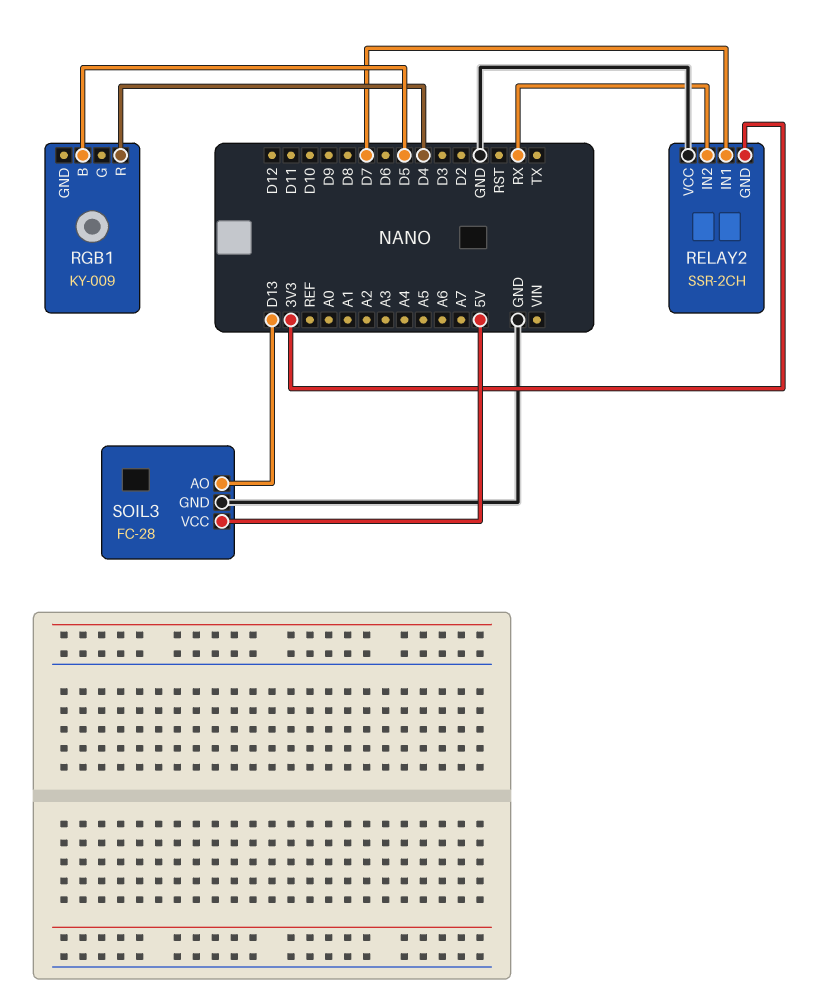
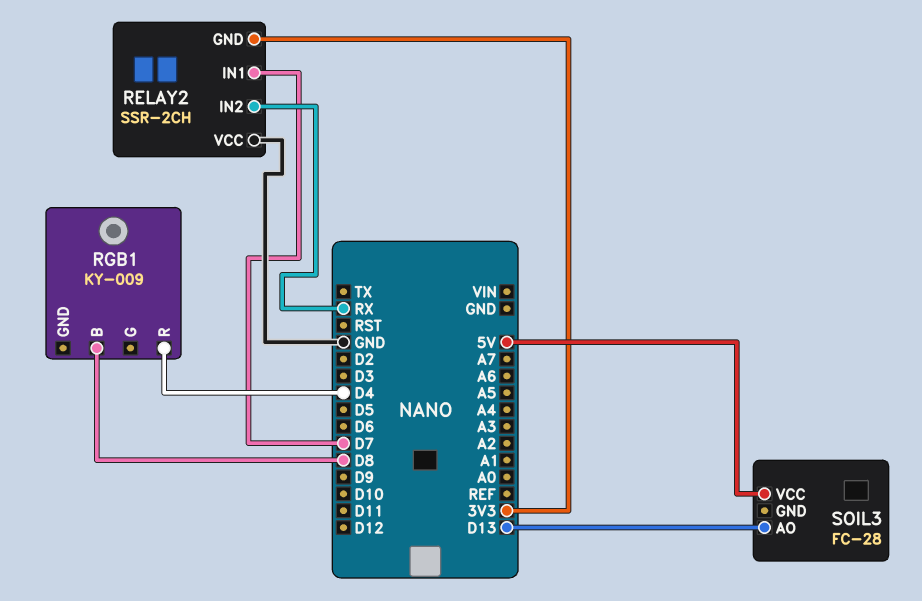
RGB1 pin B: D5 -> D8
SOIL3 pin GND: GND -> none

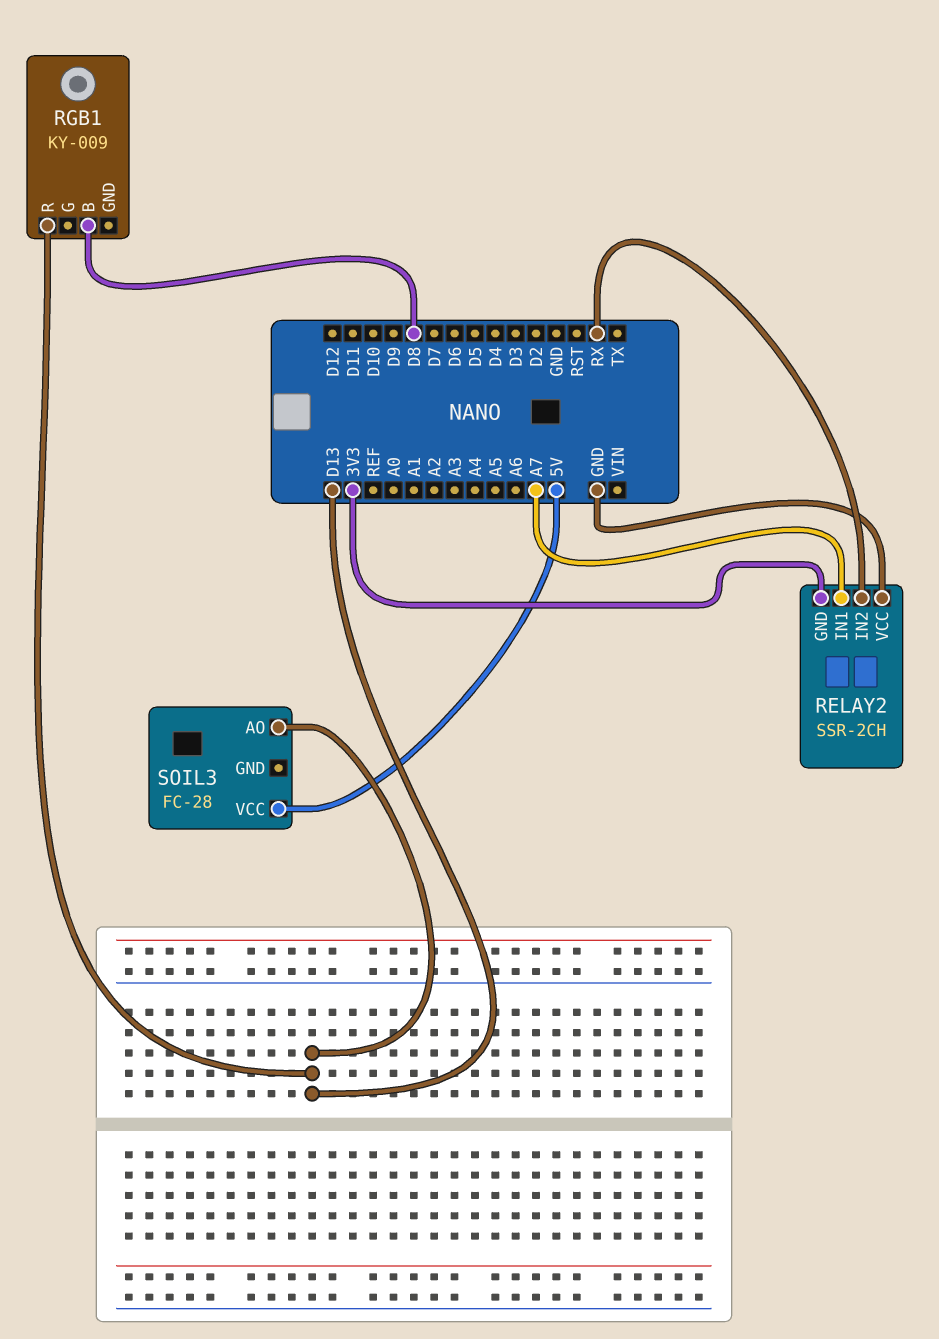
RELAY2 pin IN1: D7 -> A7
RGB1 pin R: D4 -> D13

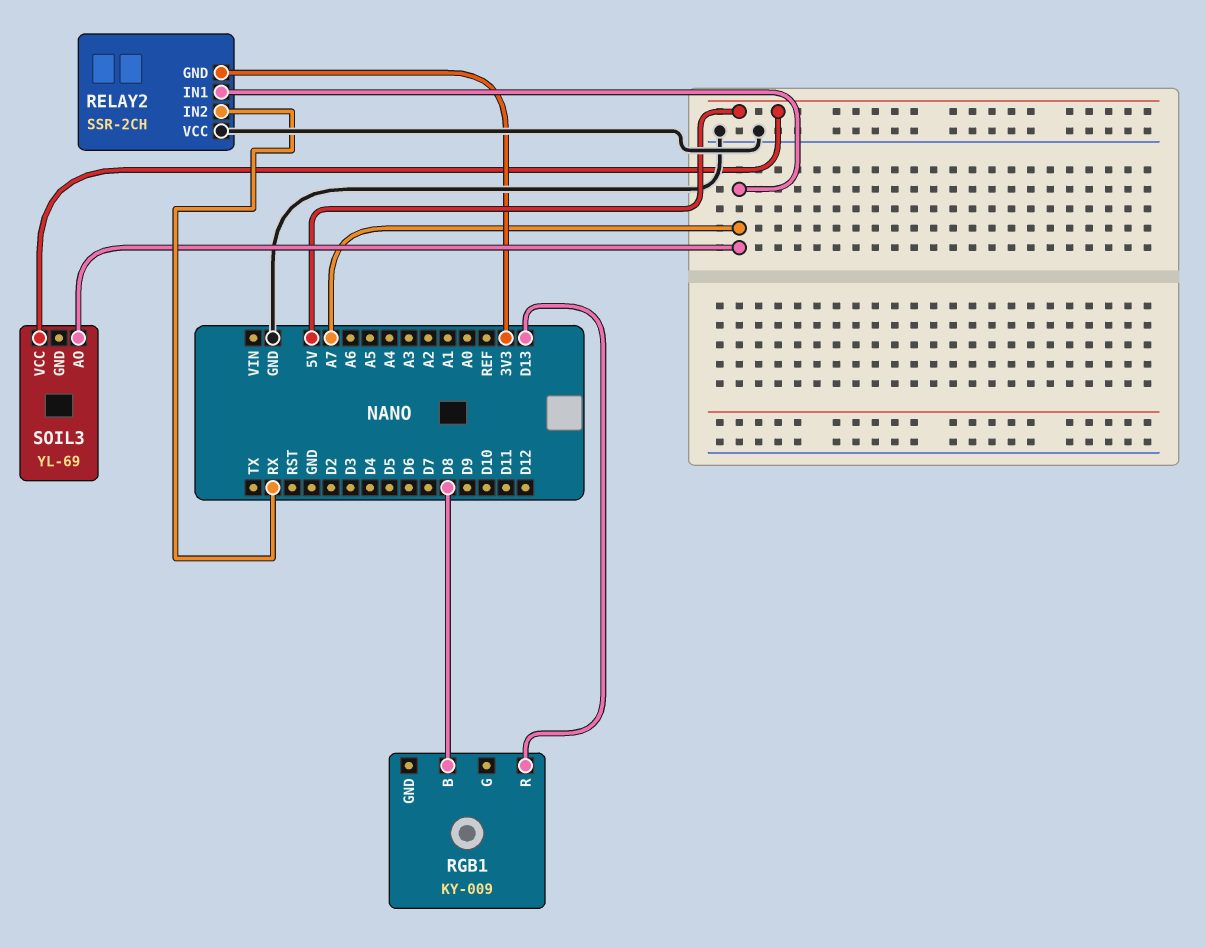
SOIL3: FC-28 -> YL-69
SOIL3 pin AO: D13 -> A7

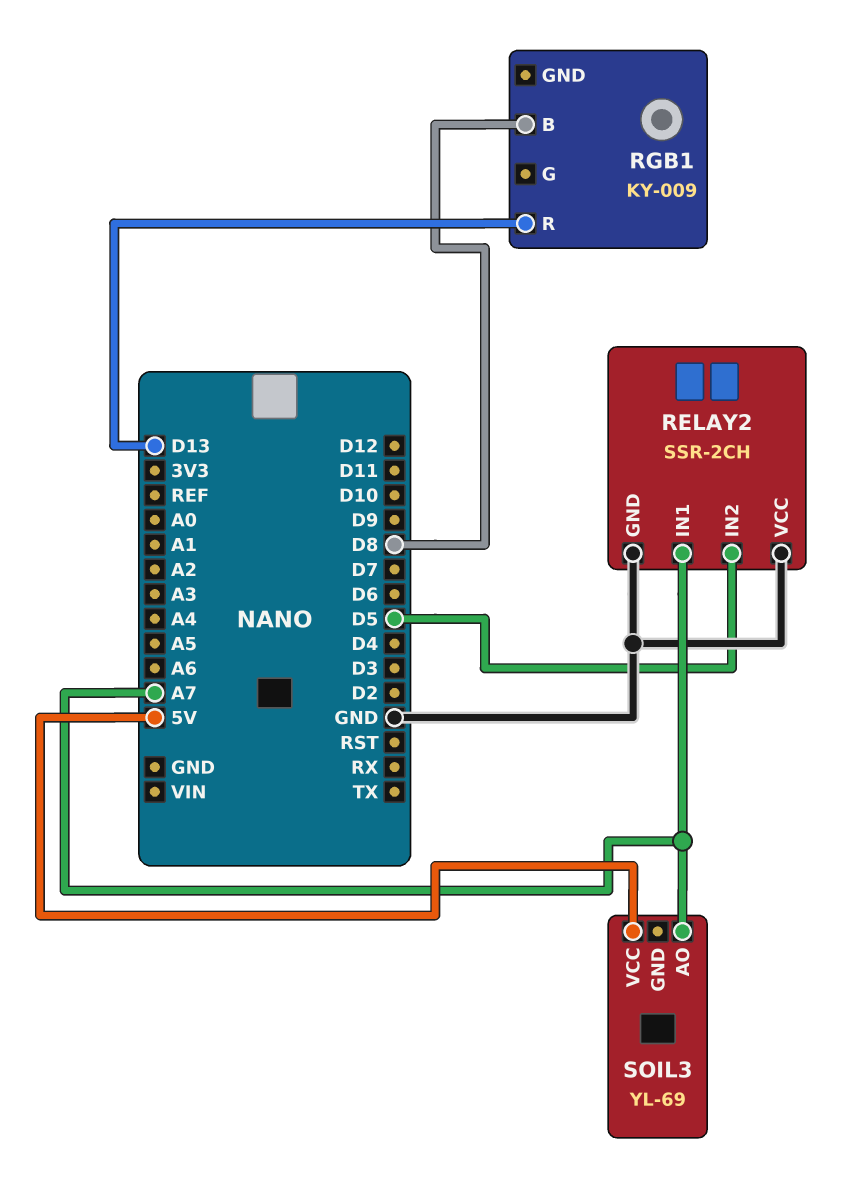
RELAY2 pin GND: 3V3 -> GND
RELAY2 pin IN2: RX -> D5

